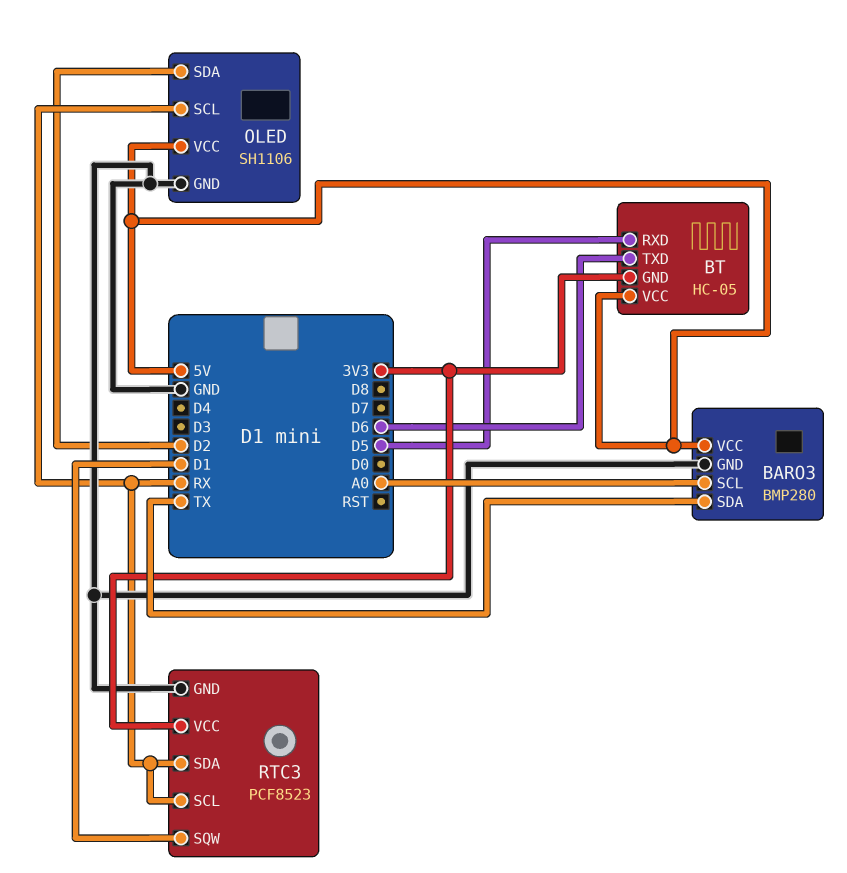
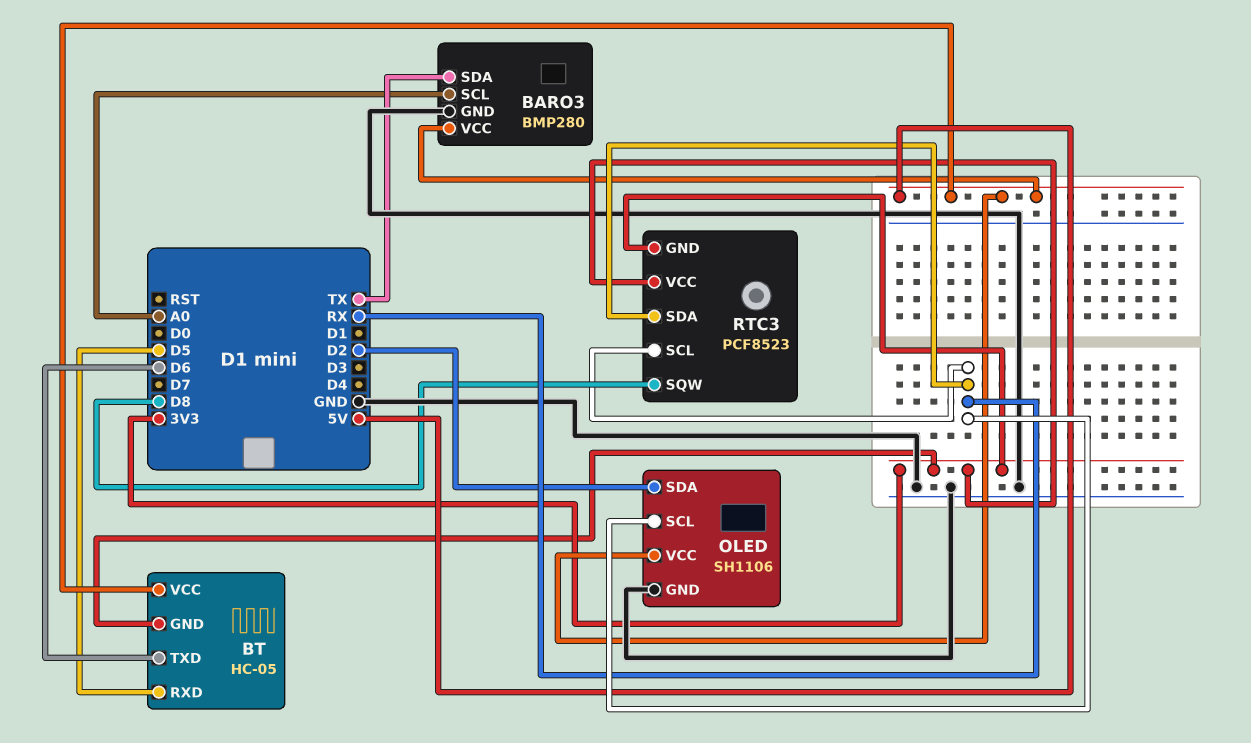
RTC3 pin GND: GND -> 3V3
RTC3 pin SQW: D1 -> D8

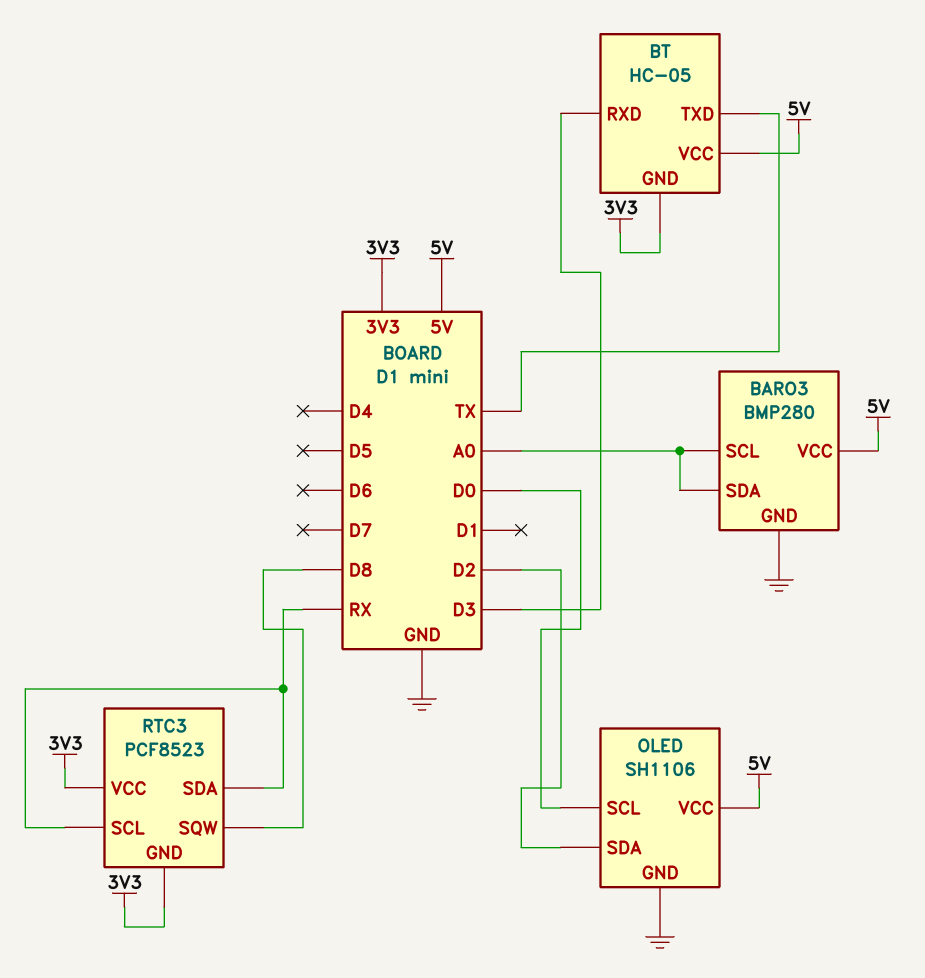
BARO3 pin SDA: TX -> A0
BT pin RXD: D5 -> D3
BT pin TXD: D6 -> TX
OLED pin SCL: RX -> D0

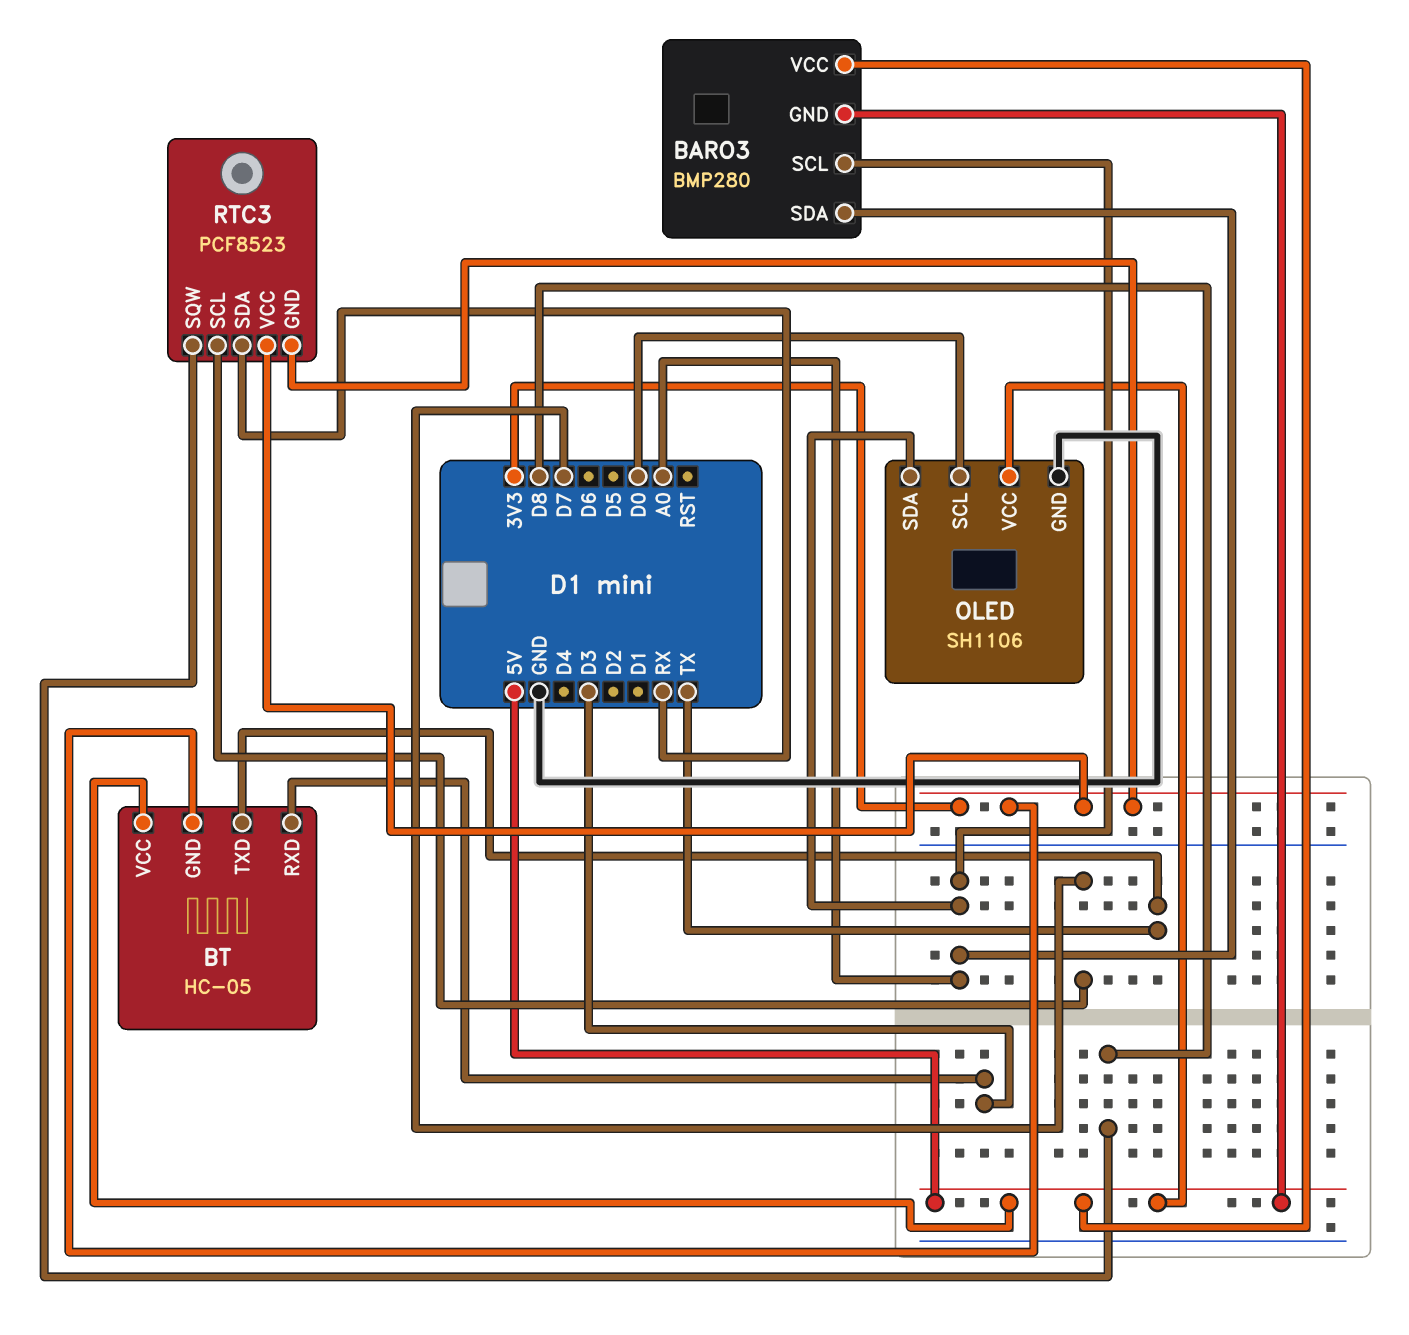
BARO3 pin GND: GND -> 5V
OLED pin SDA: D2 -> A0
RTC3 pin SCL: RX -> D7

